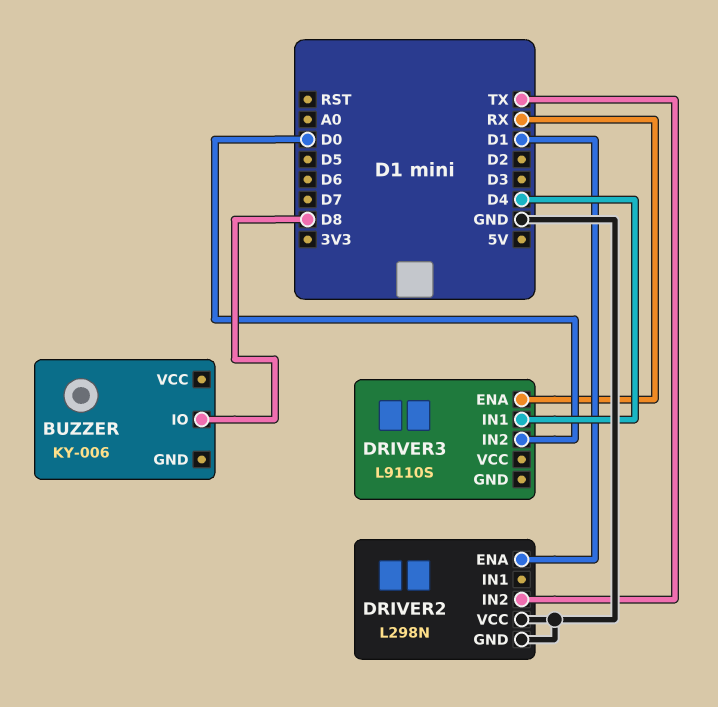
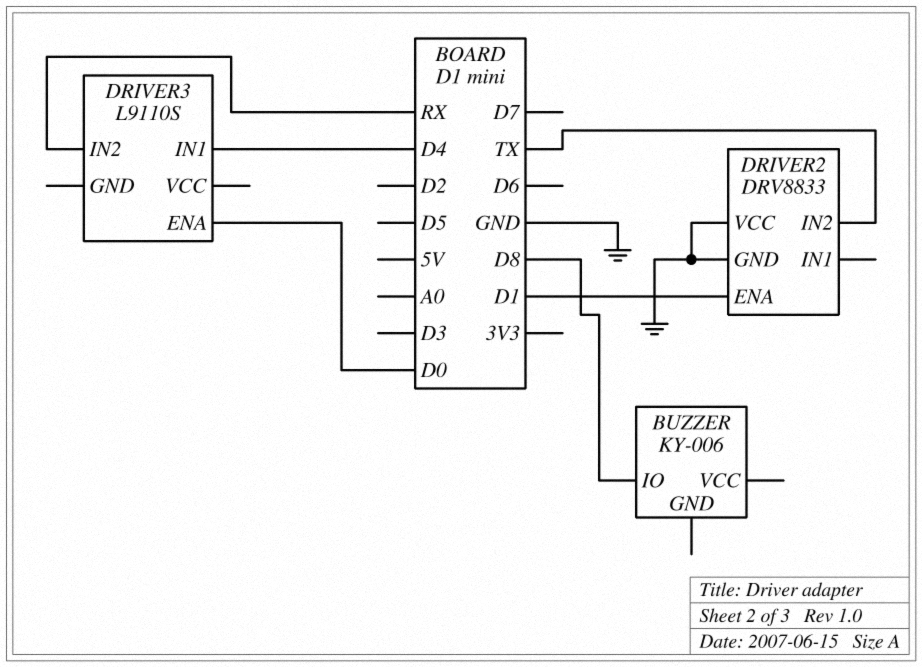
DRIVER2: L298N -> DRV8833
DRIVER3 pin ENA: RX -> D0
DRIVER3 pin IN2: D0 -> RX

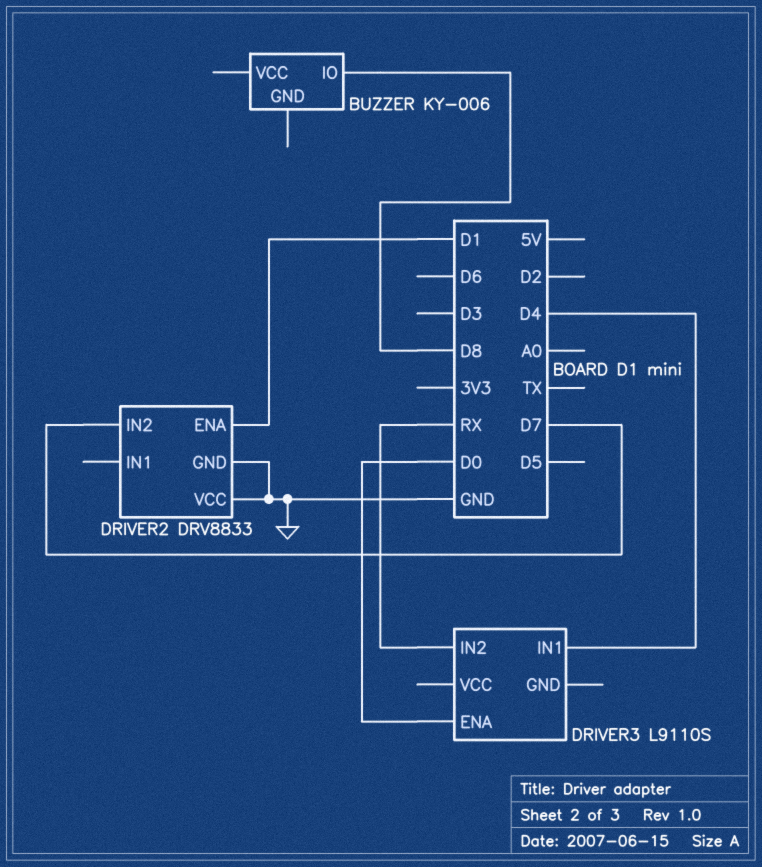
DRIVER2 pin IN2: TX -> D7

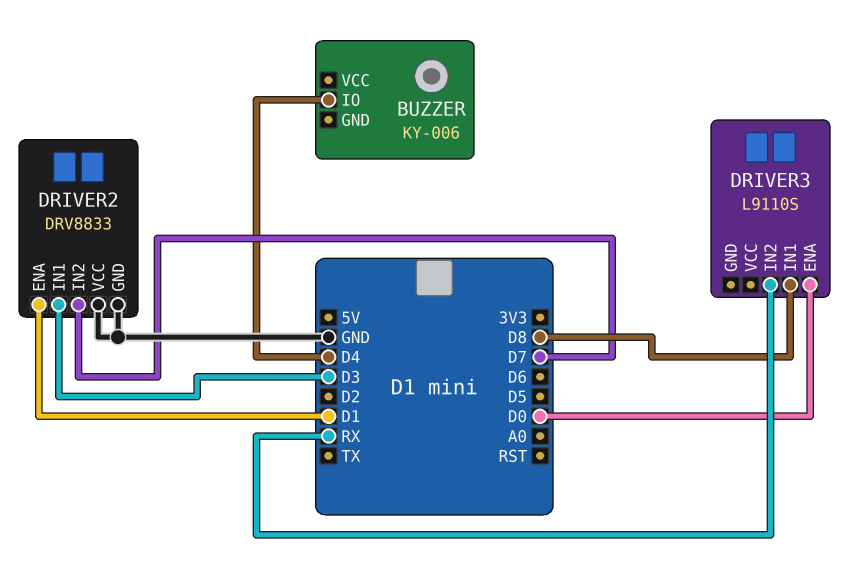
BUZZER pin IO: D8 -> D4
DRIVER2 pin IN1: none -> D3
DRIVER3 pin IN1: D4 -> D8

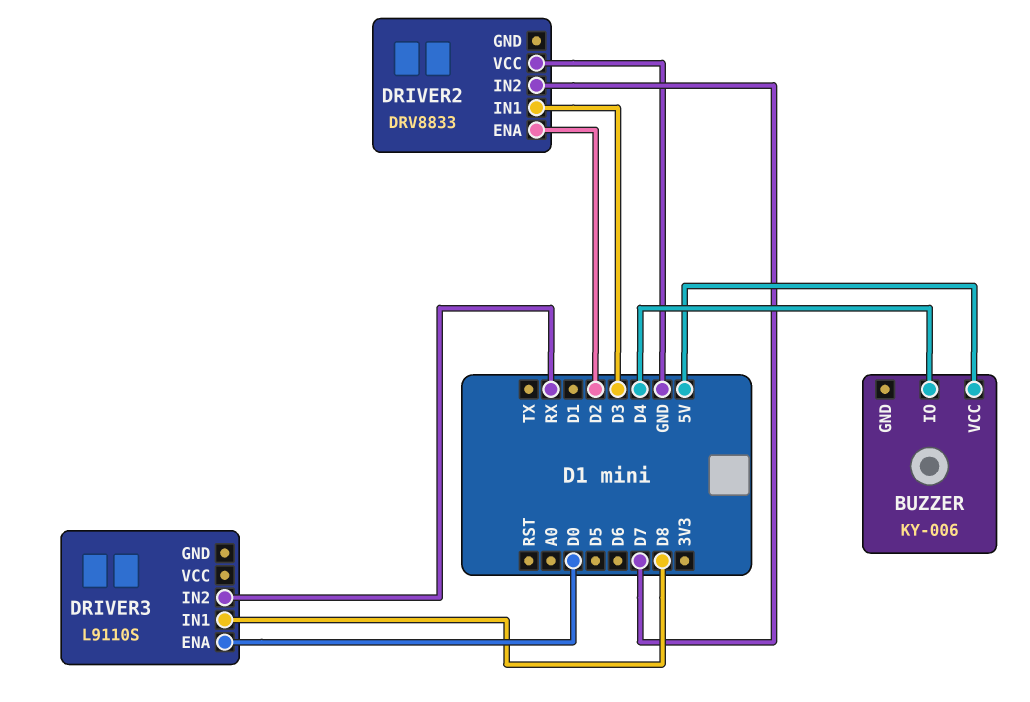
BUZZER pin VCC: none -> 5V
DRIVER2 pin ENA: D1 -> D2
DRIVER2 pin GND: GND -> none

